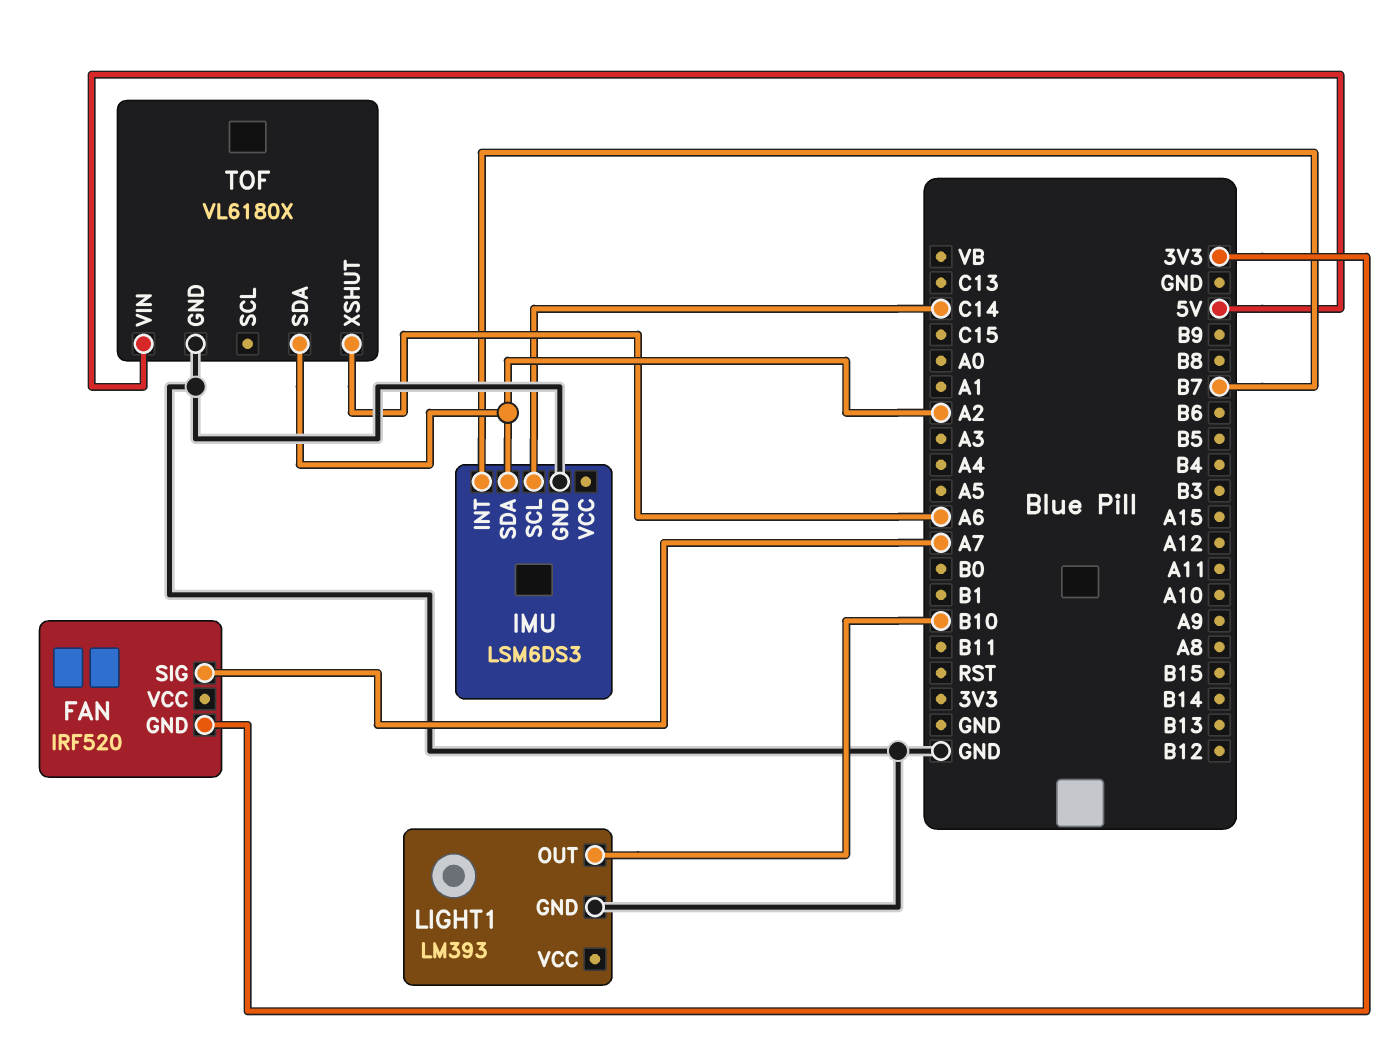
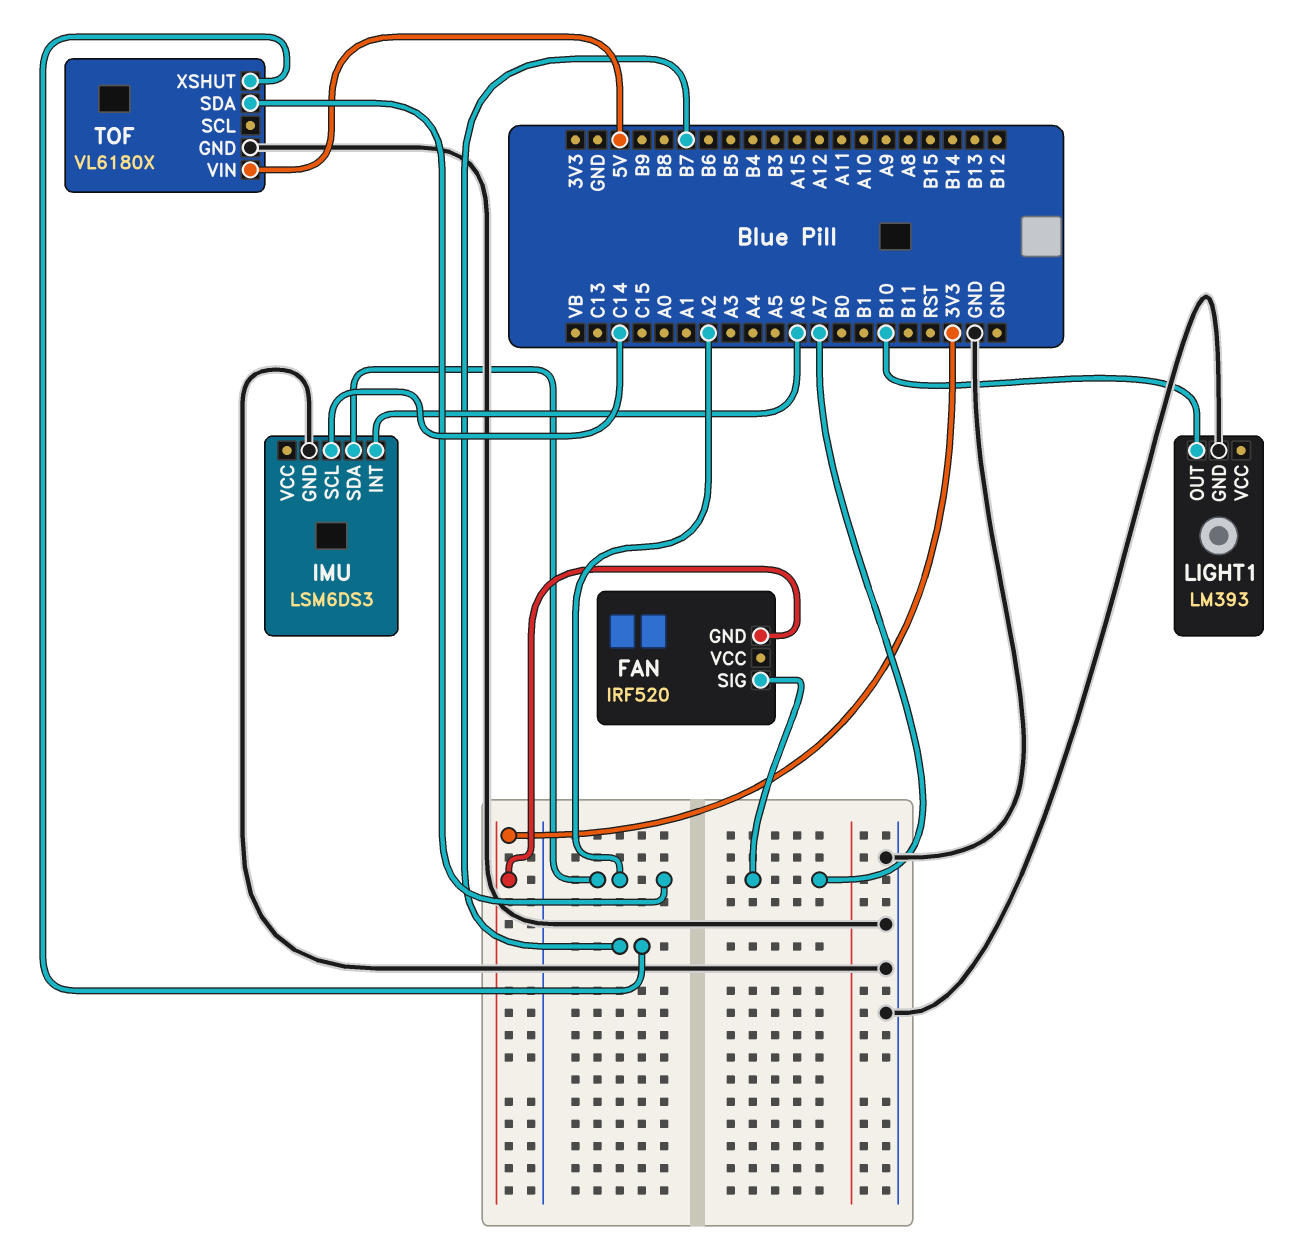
IMU pin INT: B7 -> A6
TOF pin XSHUT: A6 -> B7

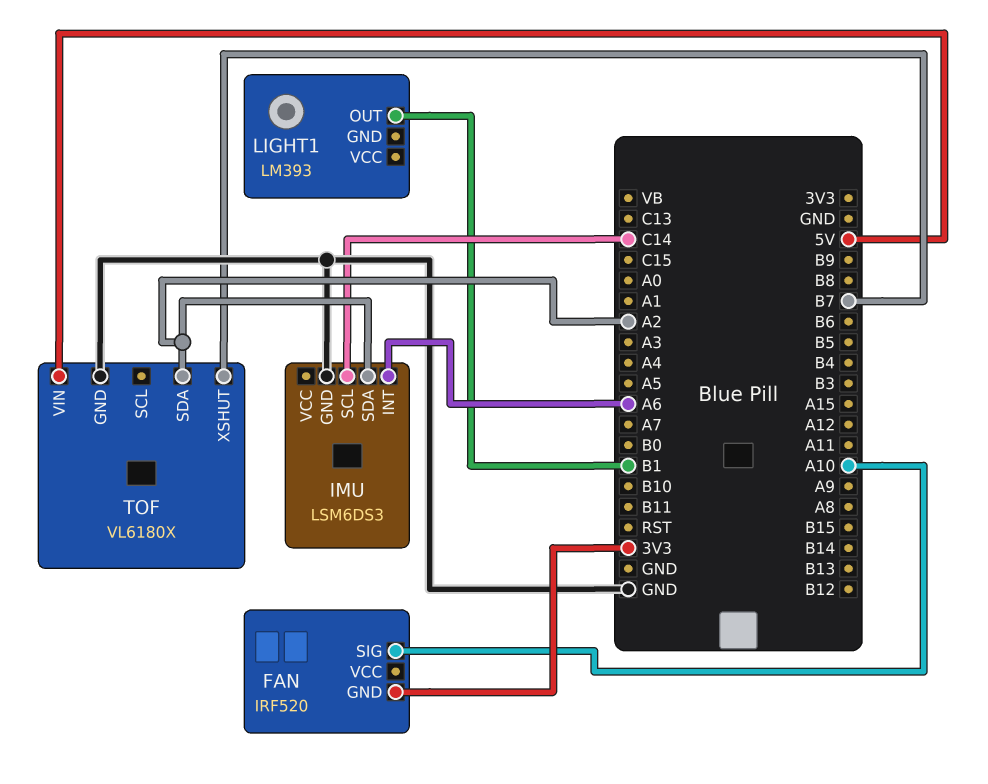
FAN pin SIG: A7 -> A10
LIGHT1 pin GND: GND -> none
LIGHT1 pin OUT: B10 -> B1

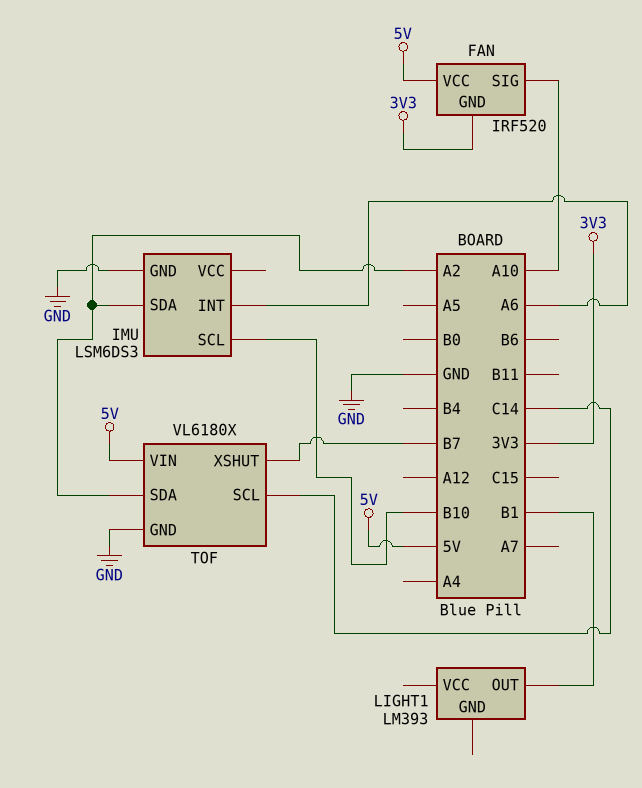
FAN pin VCC: none -> 5V
IMU pin SCL: C14 -> B10
TOF pin SCL: none -> C14

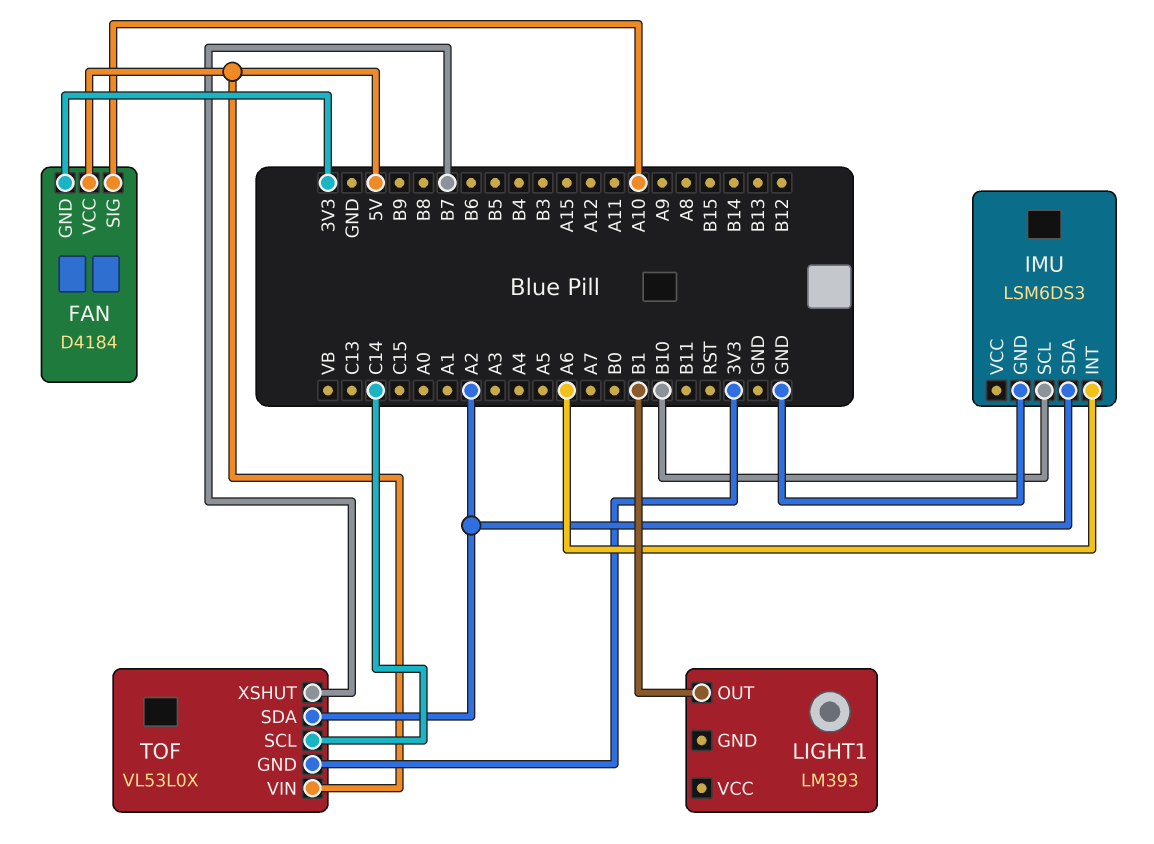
FAN: IRF520 -> D4184
TOF: VL6180X -> VL53L0X
TOF pin GND: GND -> 3V3

